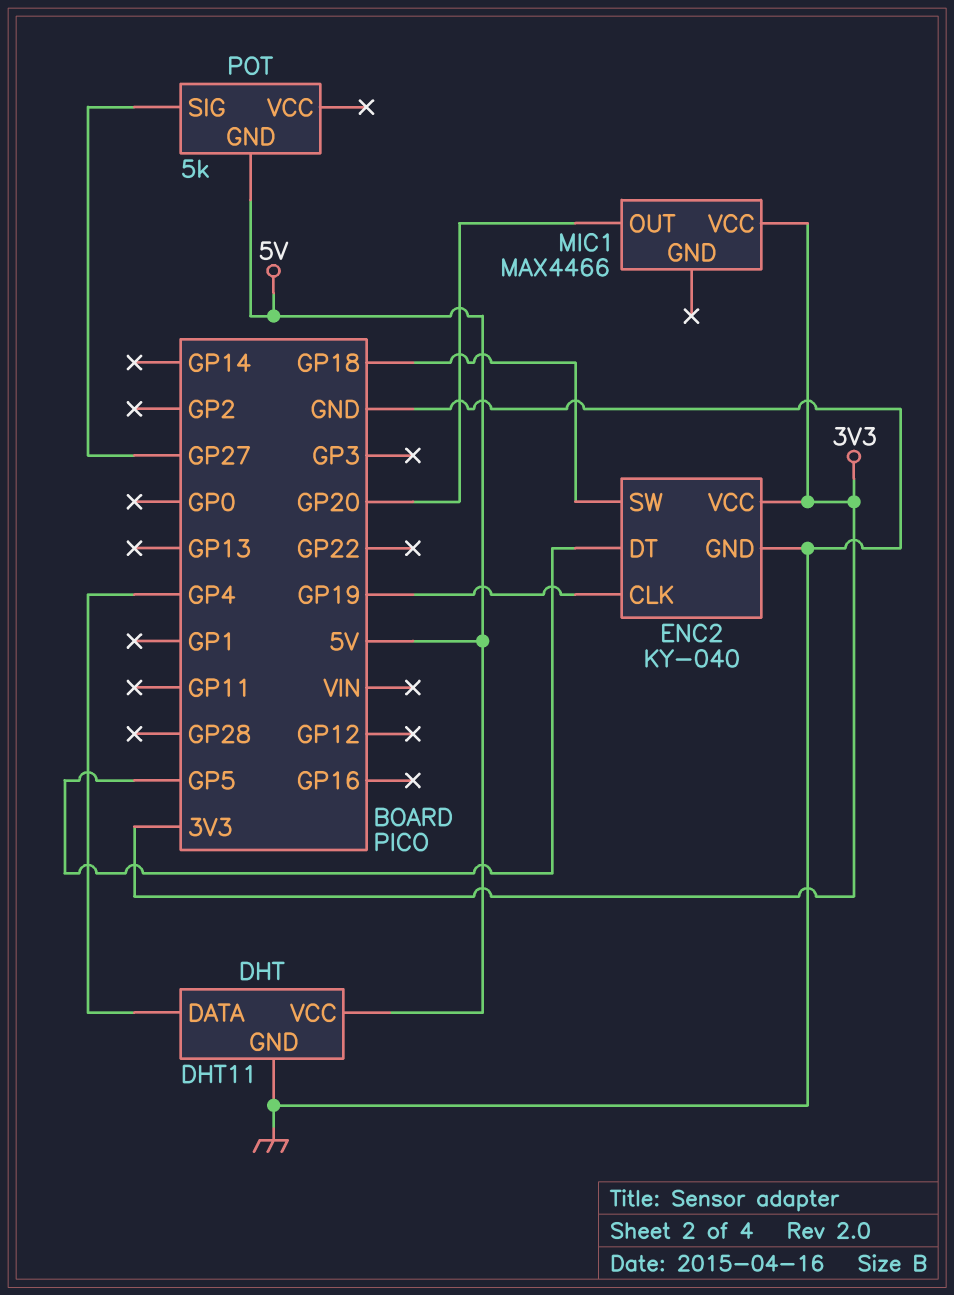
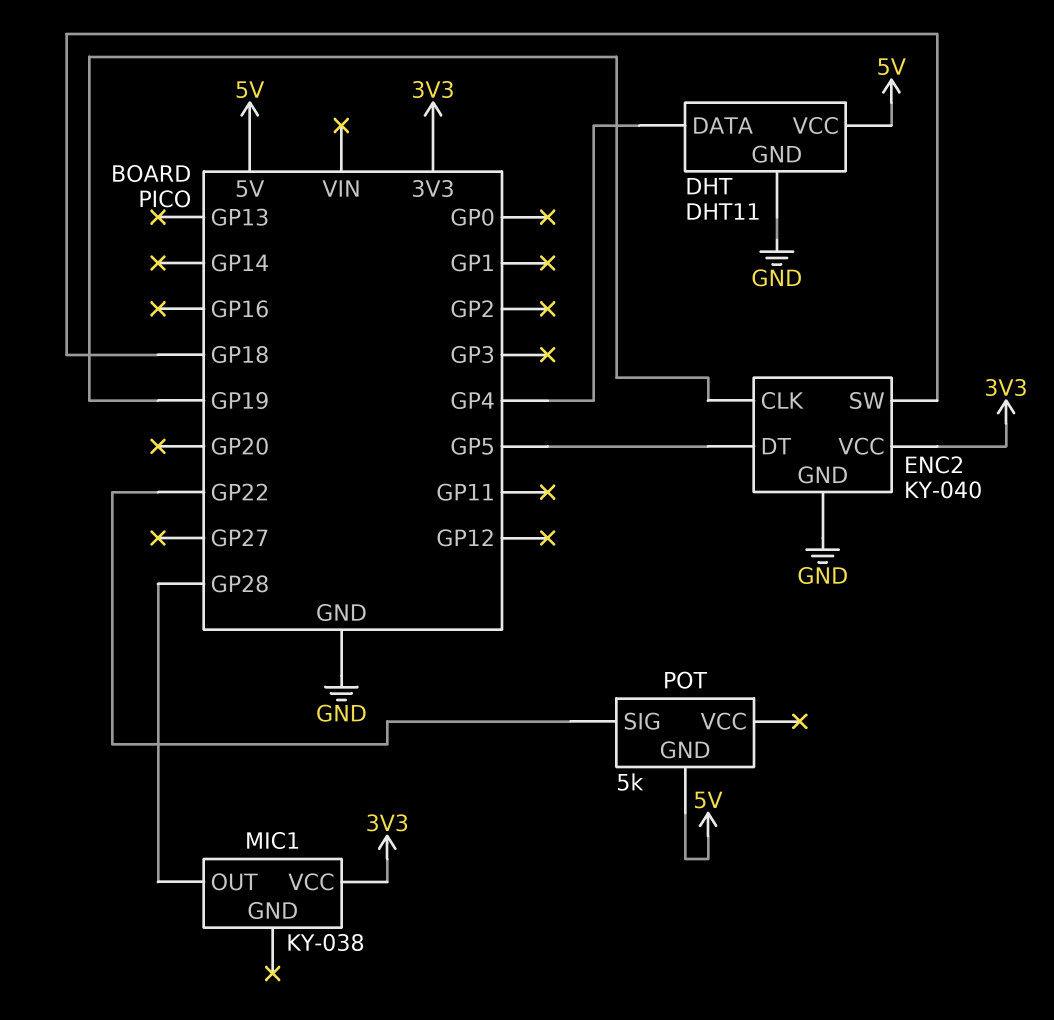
MIC1: MAX4466 -> KY-038
MIC1 pin OUT: GP20 -> GP28
POT pin SIG: GP27 -> GP22

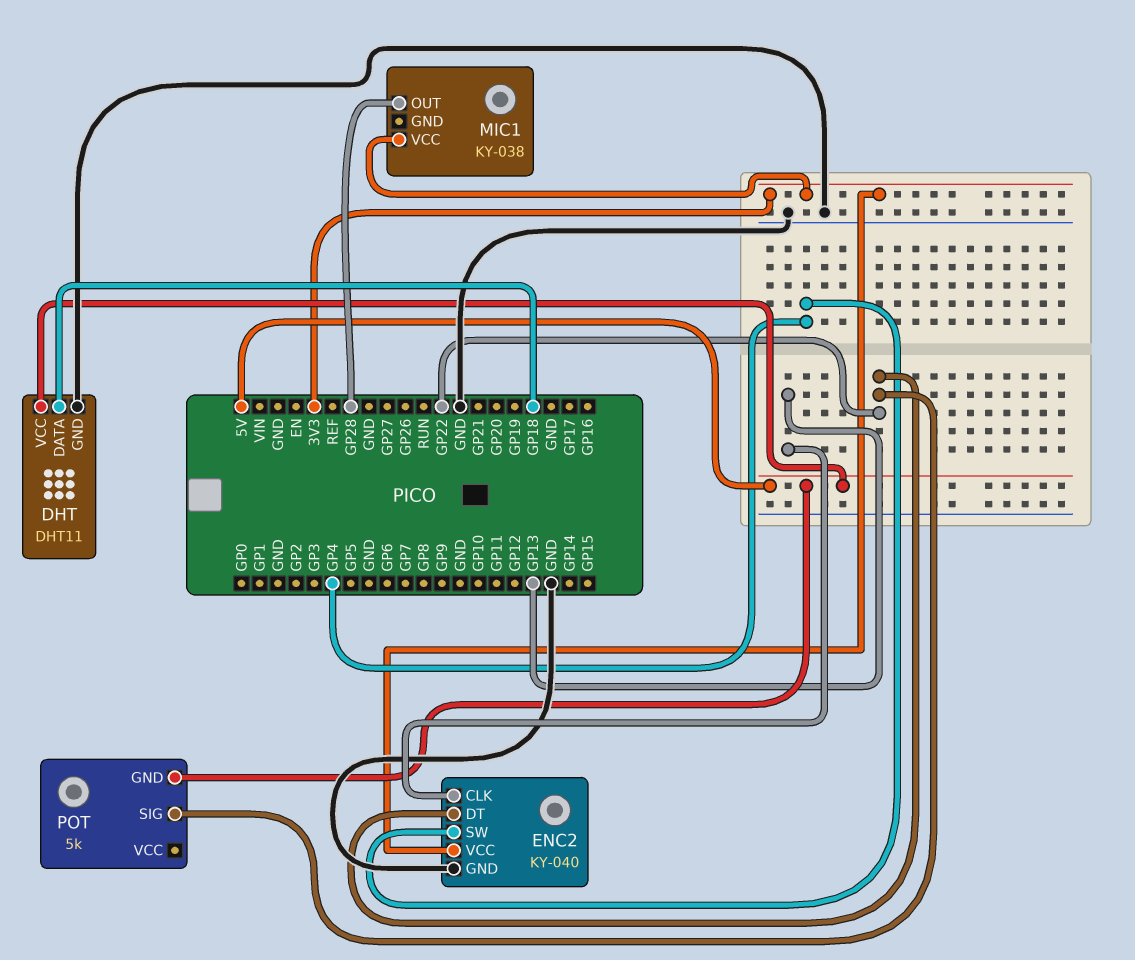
DHT pin DATA: GP4 -> GP18
ENC2 pin CLK: GP19 -> GP13
ENC2 pin DT: GP5 -> GP22
ENC2 pin SW: GP18 -> GP4

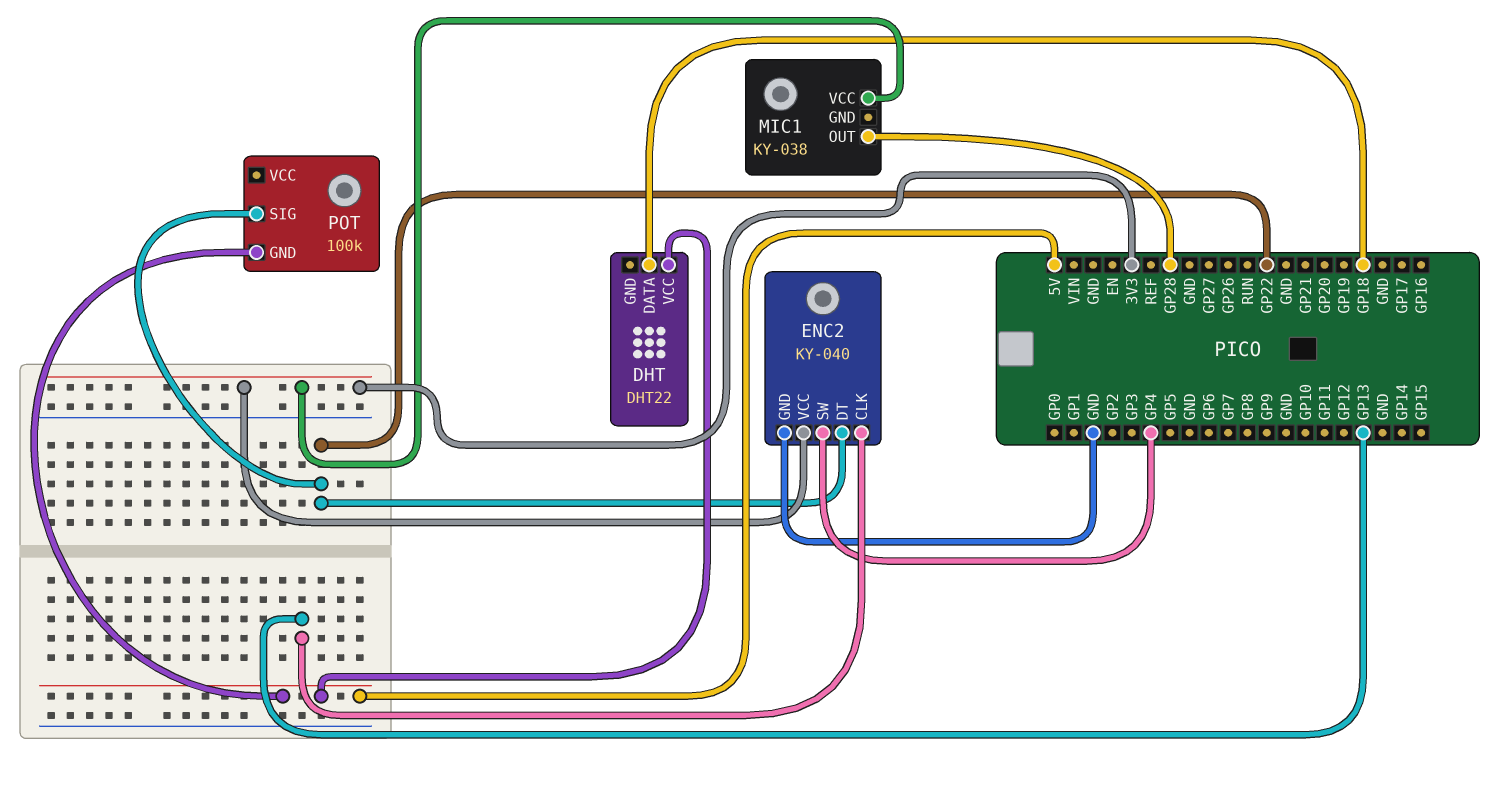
DHT: DHT11 -> DHT22
DHT pin GND: GND -> none
POT: 5k -> 100k

